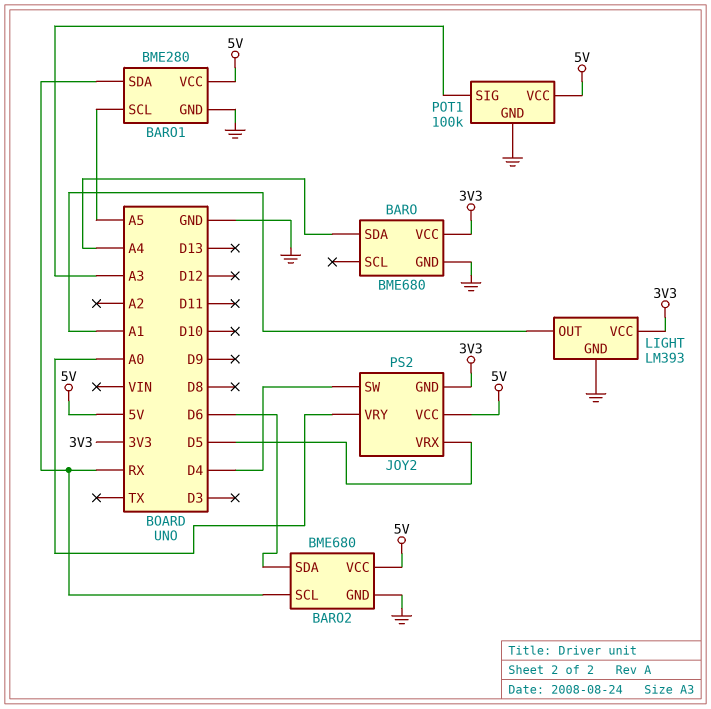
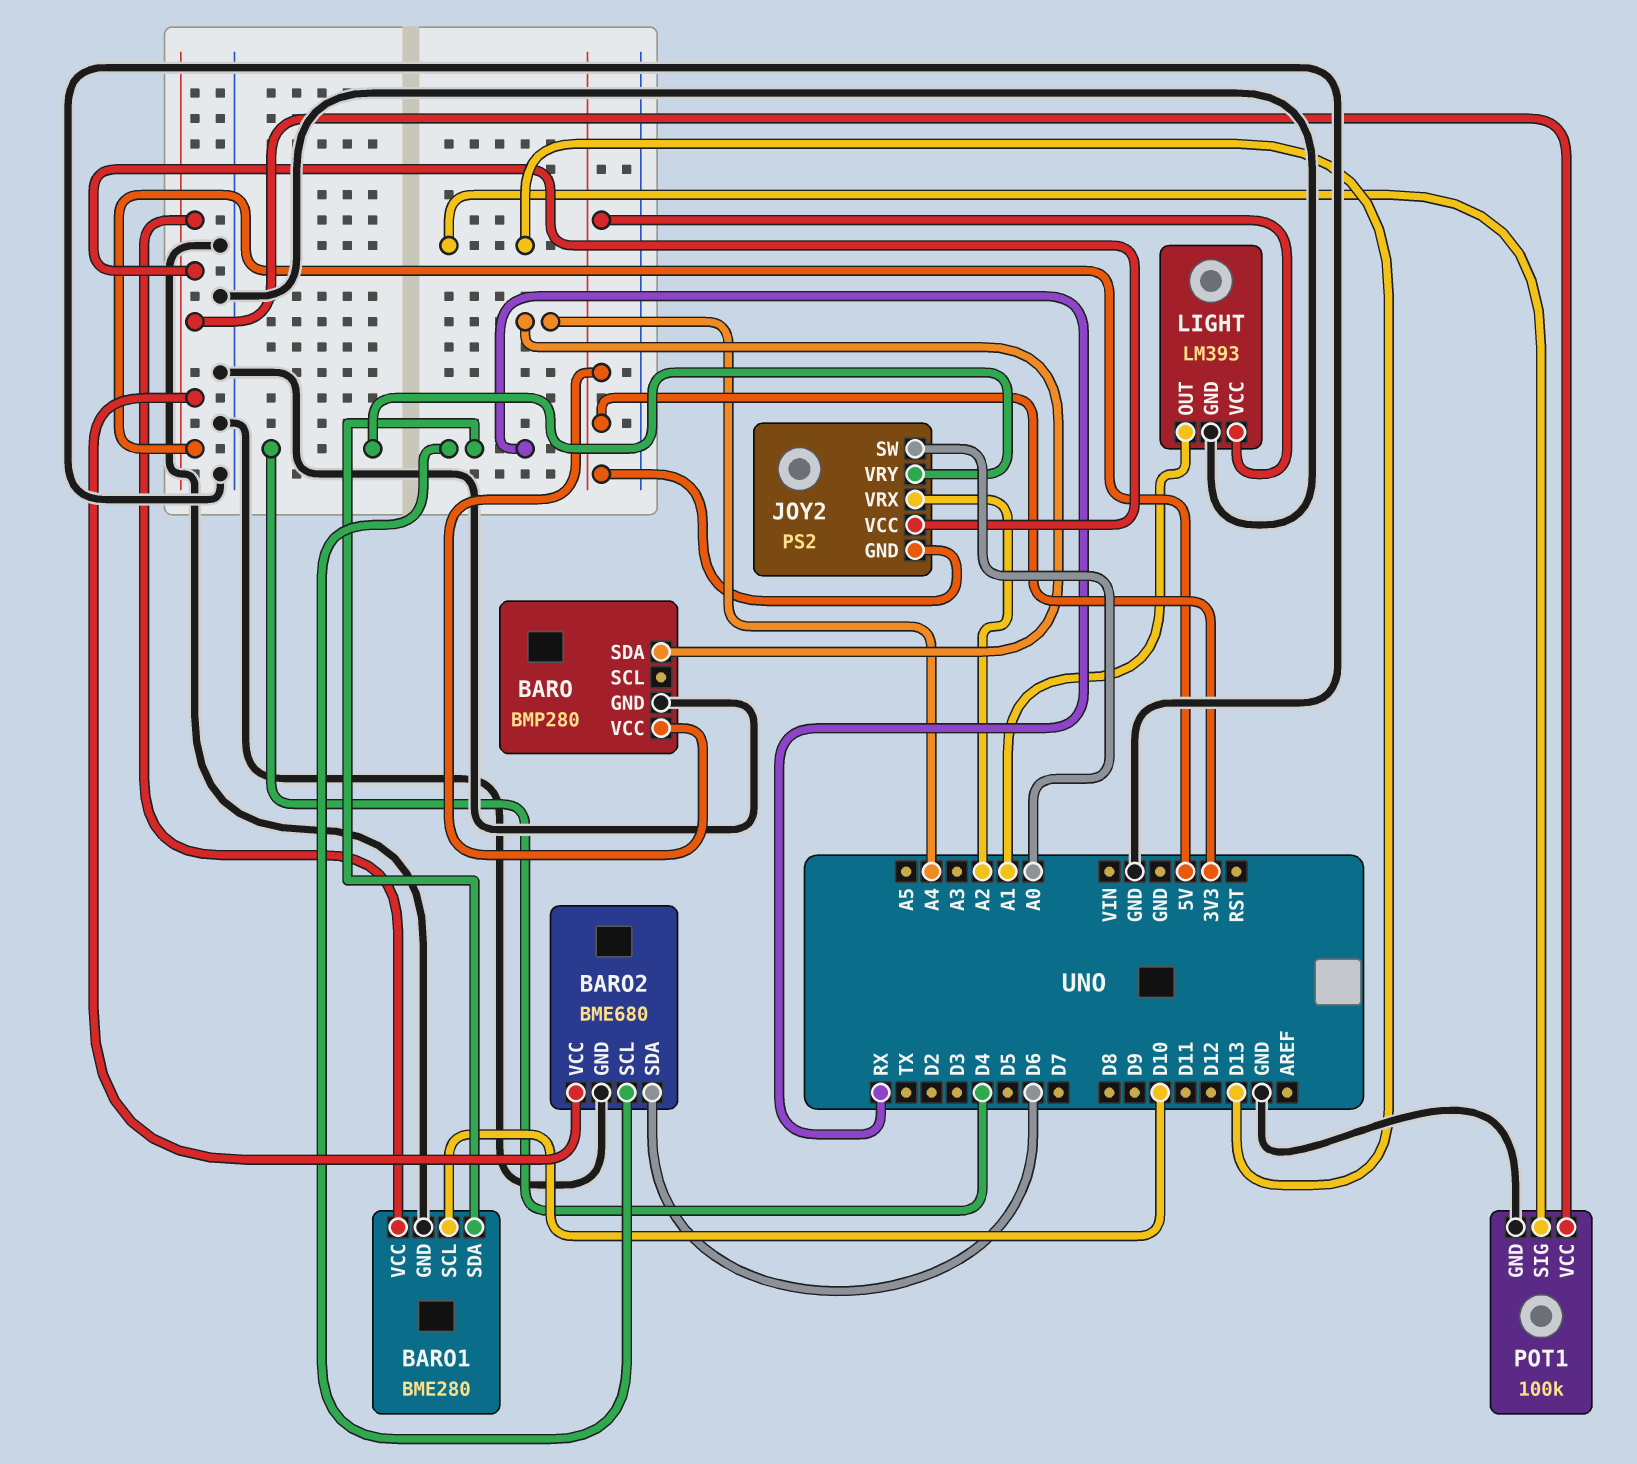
BARO: BME680 -> BMP280
BARO1 pin SCL: A5 -> D10
JOY2 pin SW: D4 -> A0
JOY2 pin VRX: D5 -> A2
JOY2 pin VRY: A0 -> D4
POT1 pin SIG: A3 -> D13

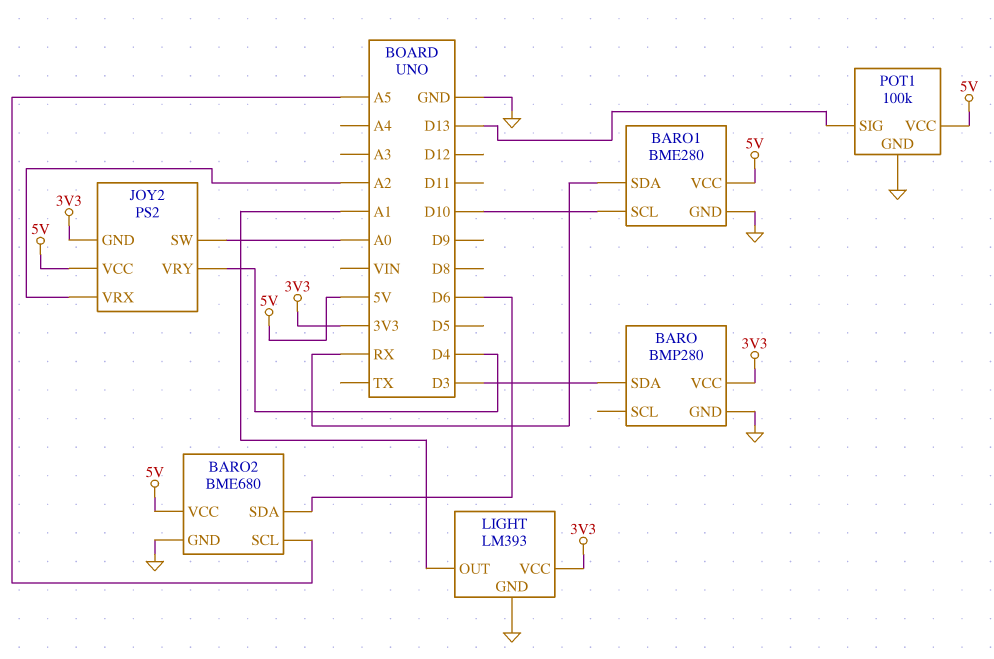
BARO pin SDA: A4 -> D3
BARO2 pin SCL: RX -> A5

